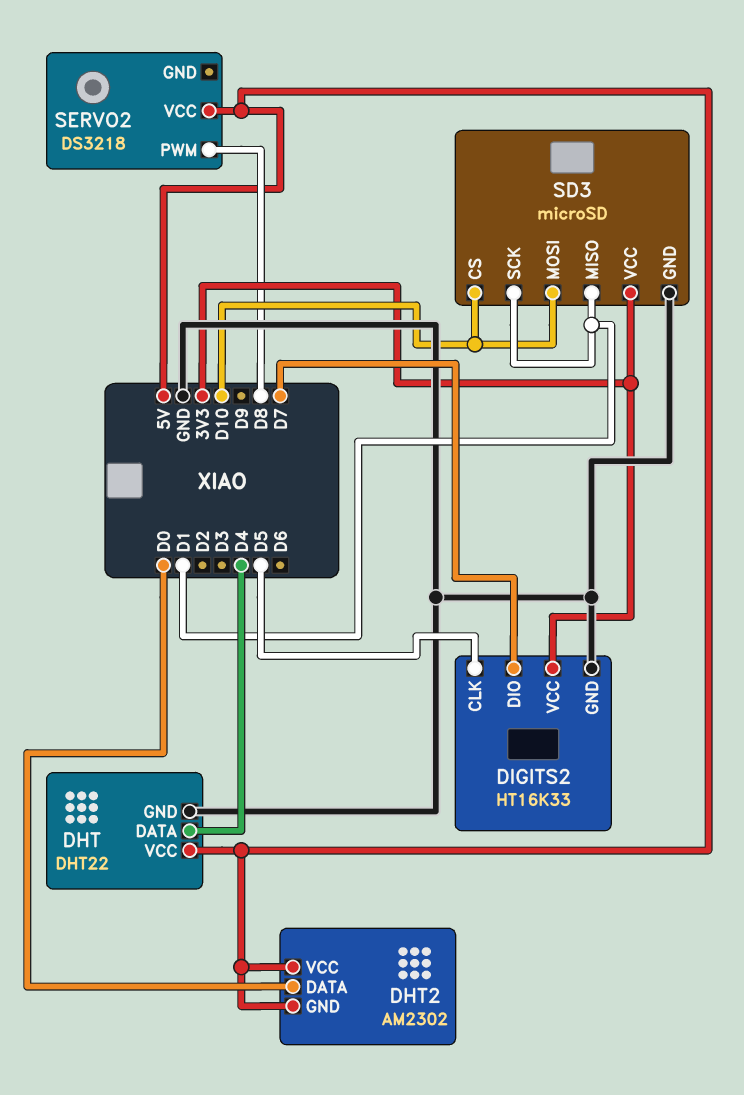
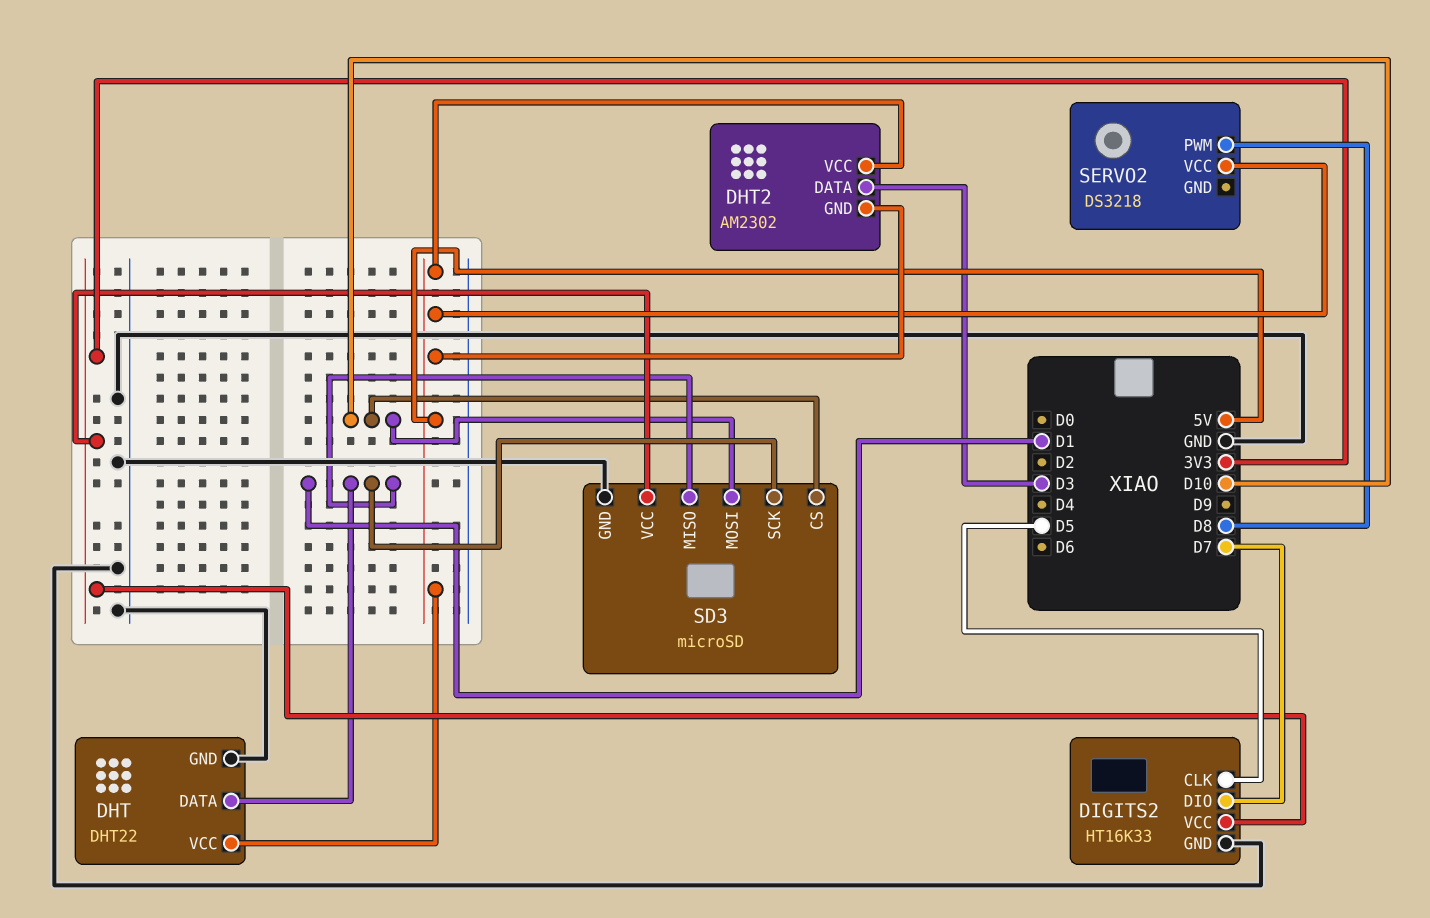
DHT pin DATA: D4 -> D1
DHT2 pin DATA: D0 -> D3

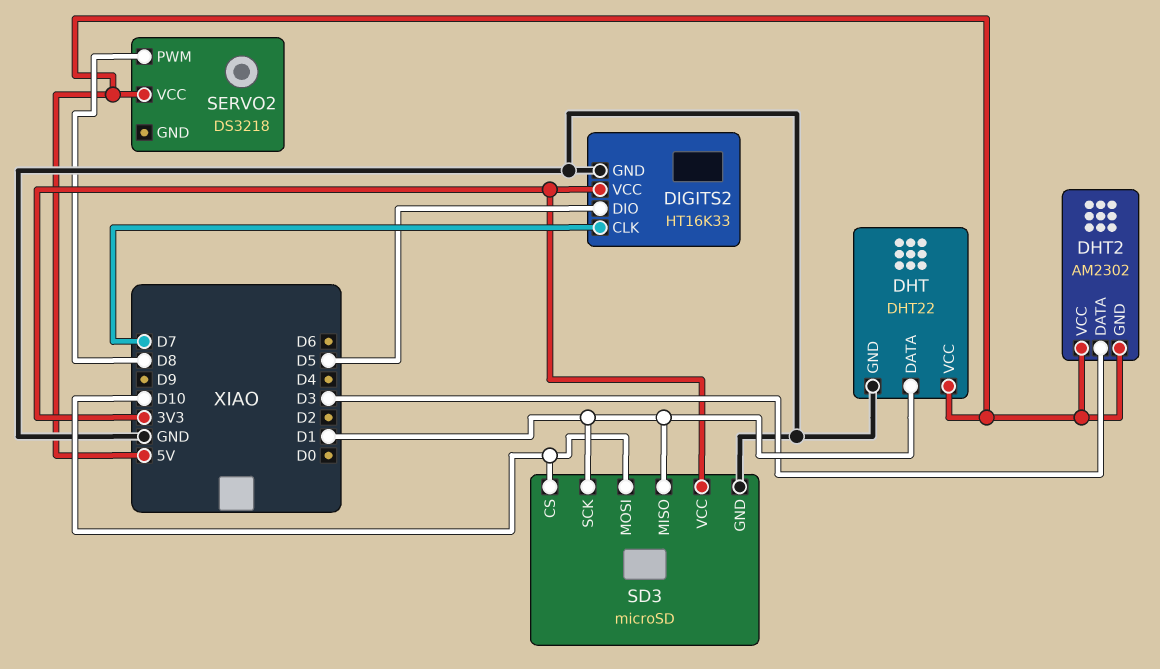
DIGITS2 pin CLK: D5 -> D7
DIGITS2 pin DIO: D7 -> D5

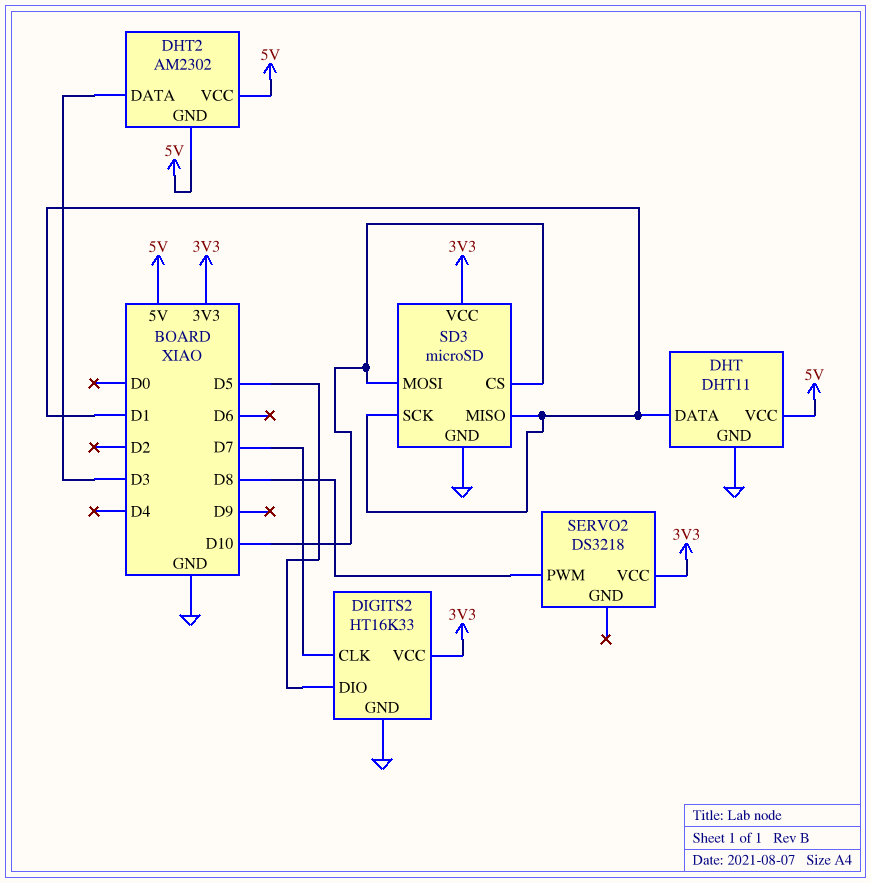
DHT: DHT22 -> DHT11
SERVO2 pin VCC: 5V -> 3V3

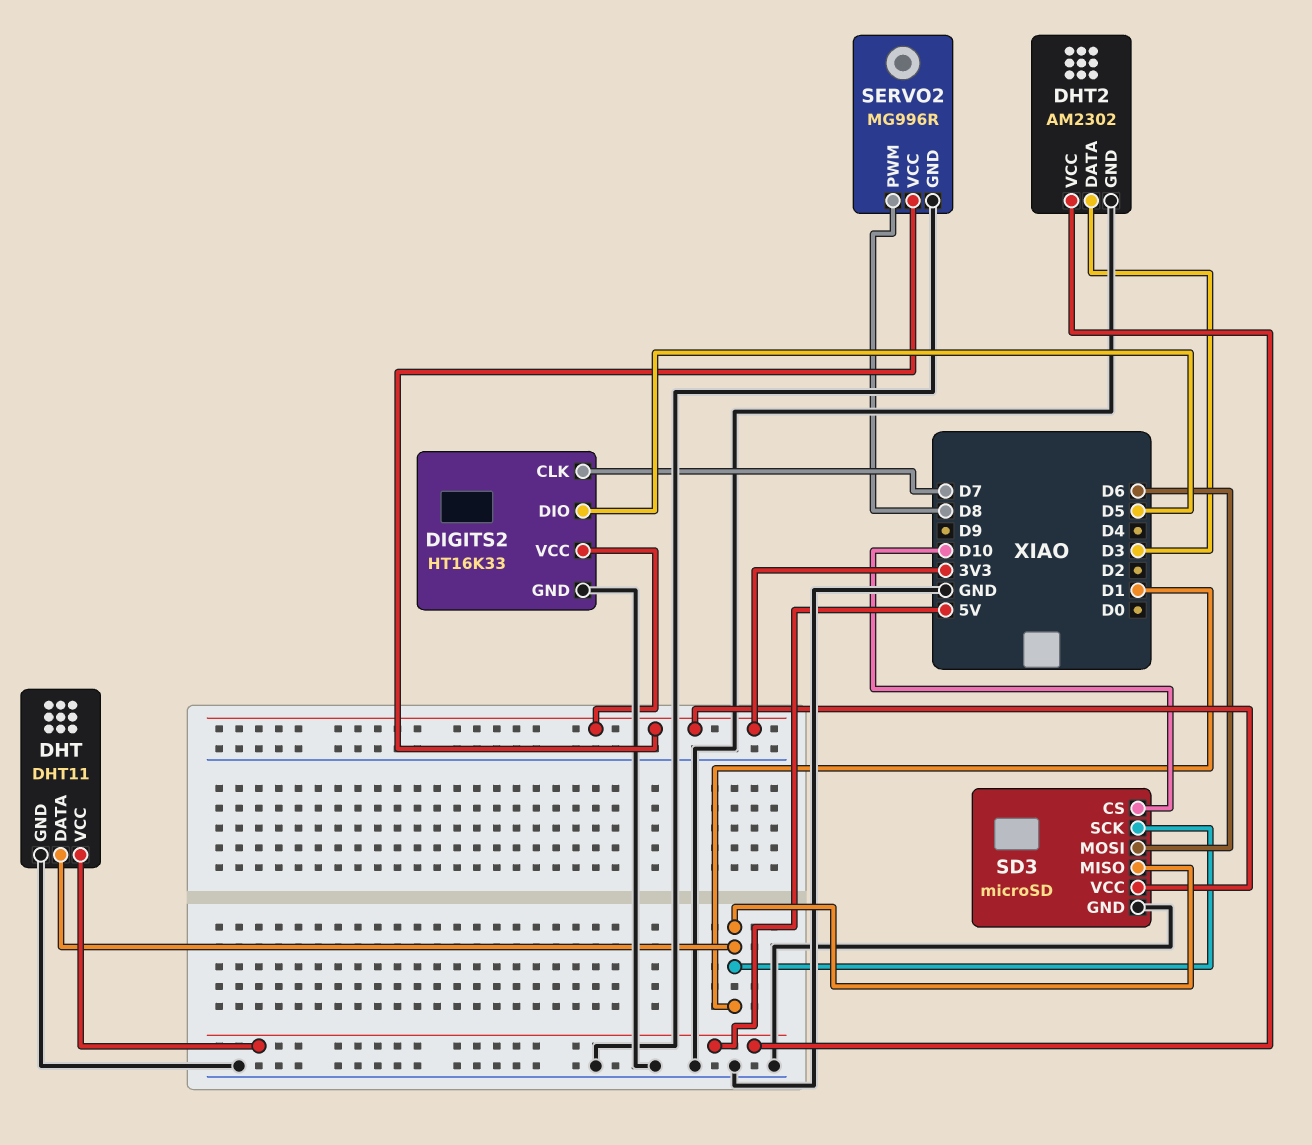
DHT2 pin GND: 5V -> GND
SD3 pin MOSI: D10 -> D6
SERVO2: DS3218 -> MG996R
SERVO2 pin GND: none -> GND

